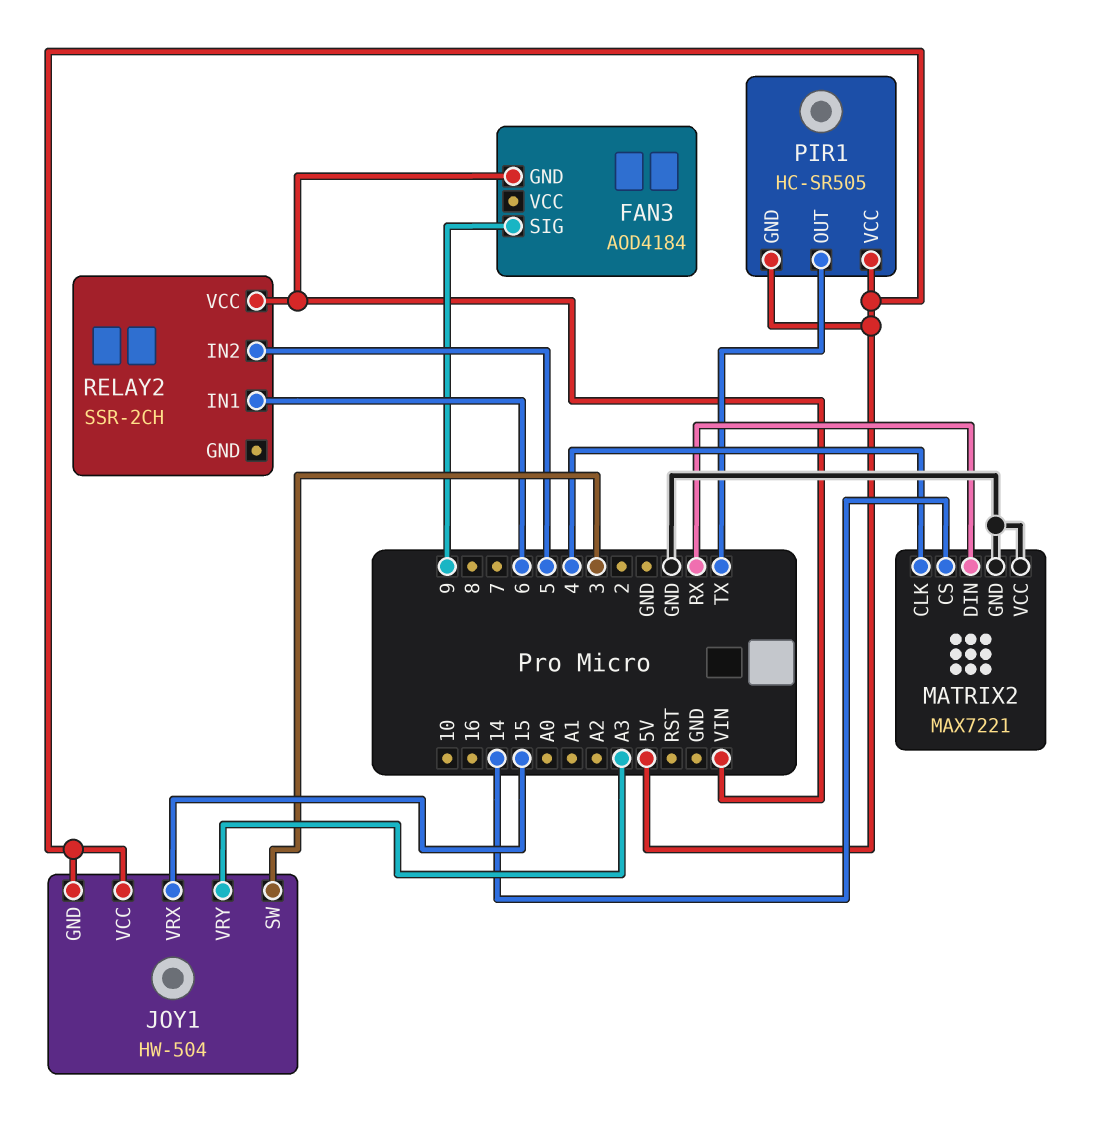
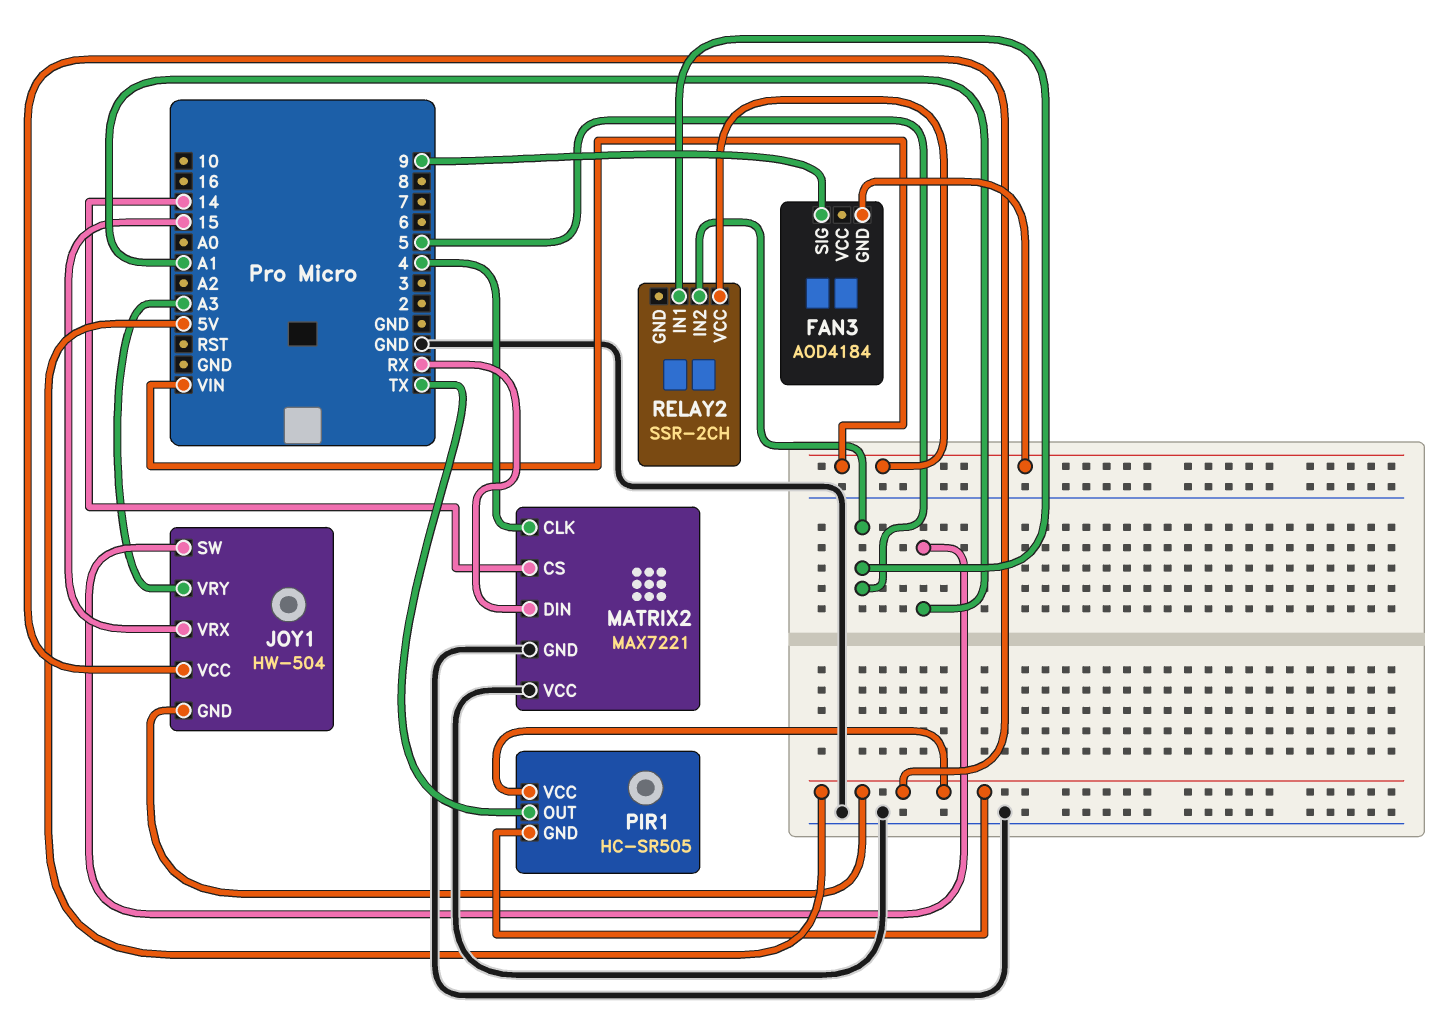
JOY1 pin SW: 3 -> A1
RELAY2 pin IN1: 6 -> 5

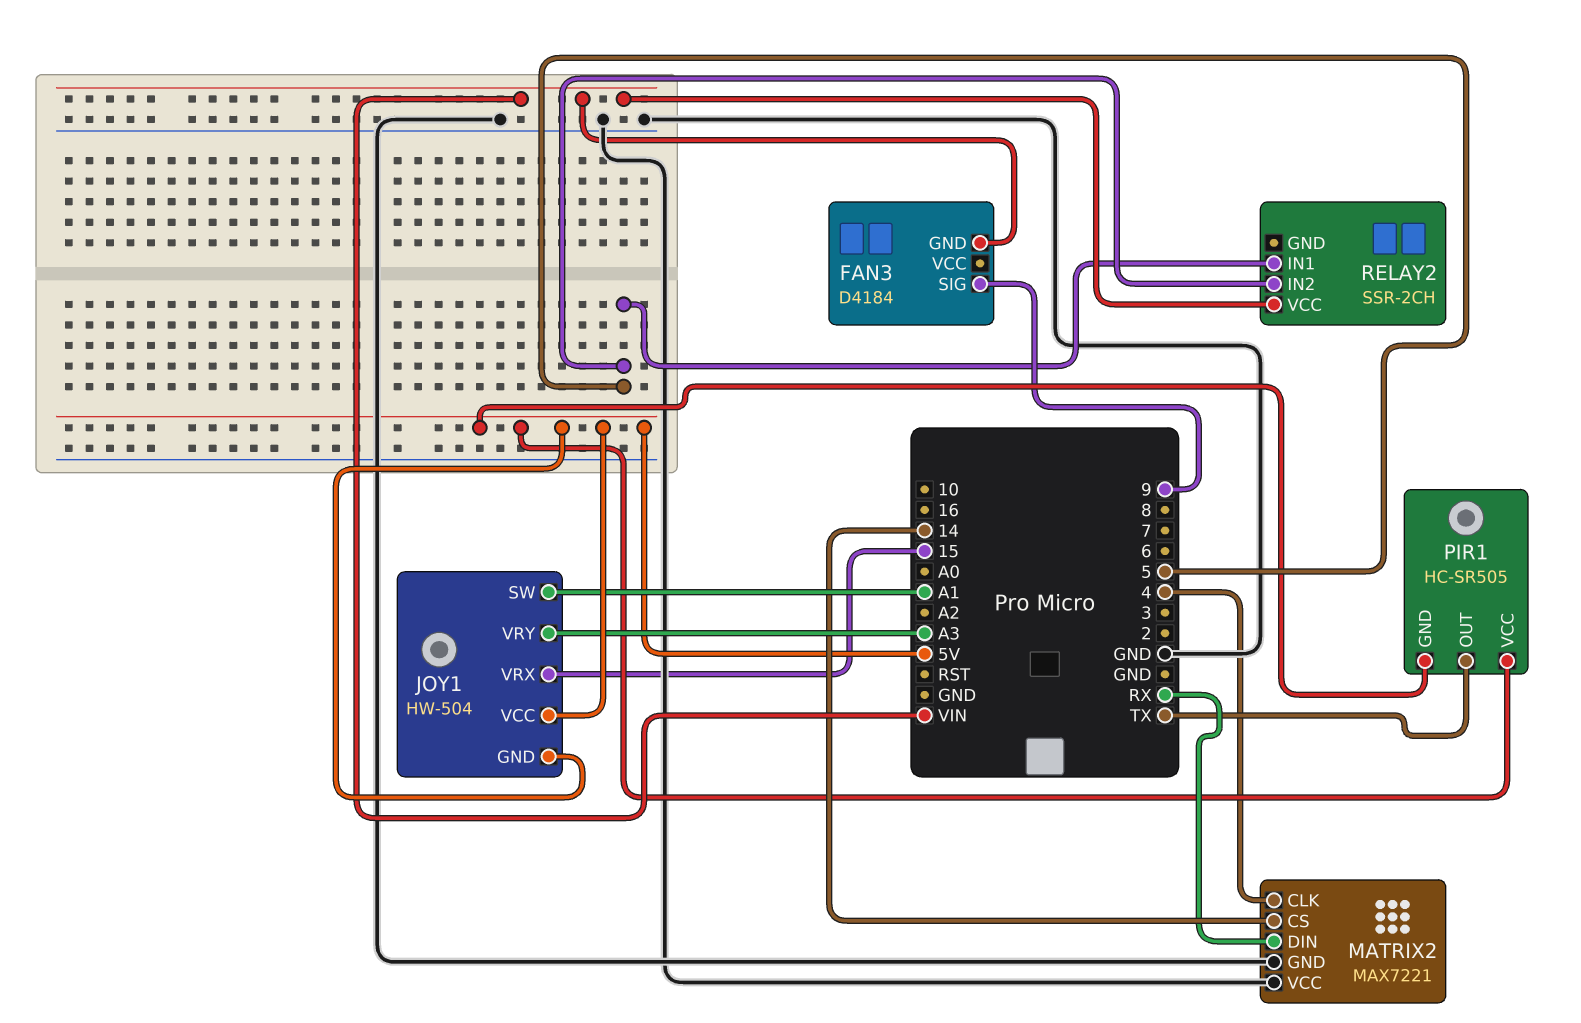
FAN3: AOD4184 -> D4184

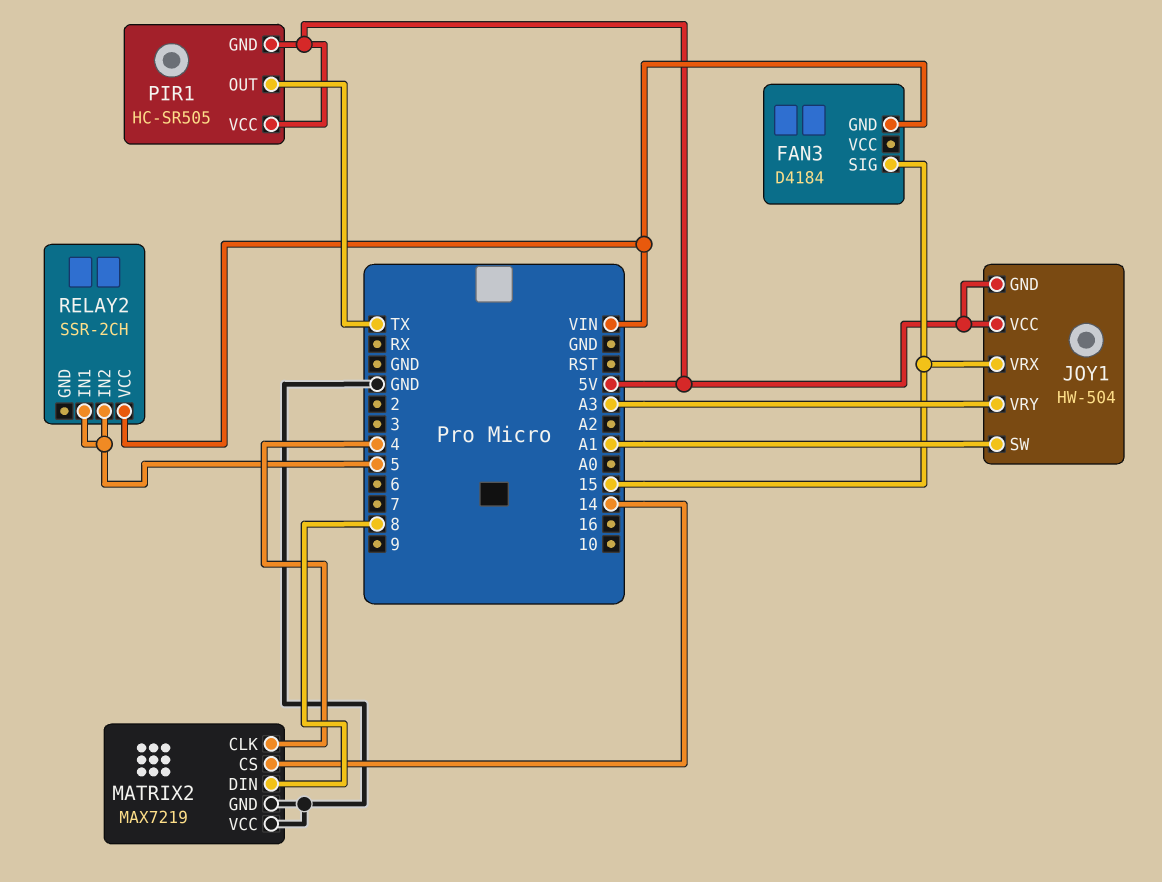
FAN3 pin SIG: 9 -> 15
MATRIX2: MAX7221 -> MAX7219
MATRIX2 pin DIN: RX -> 8

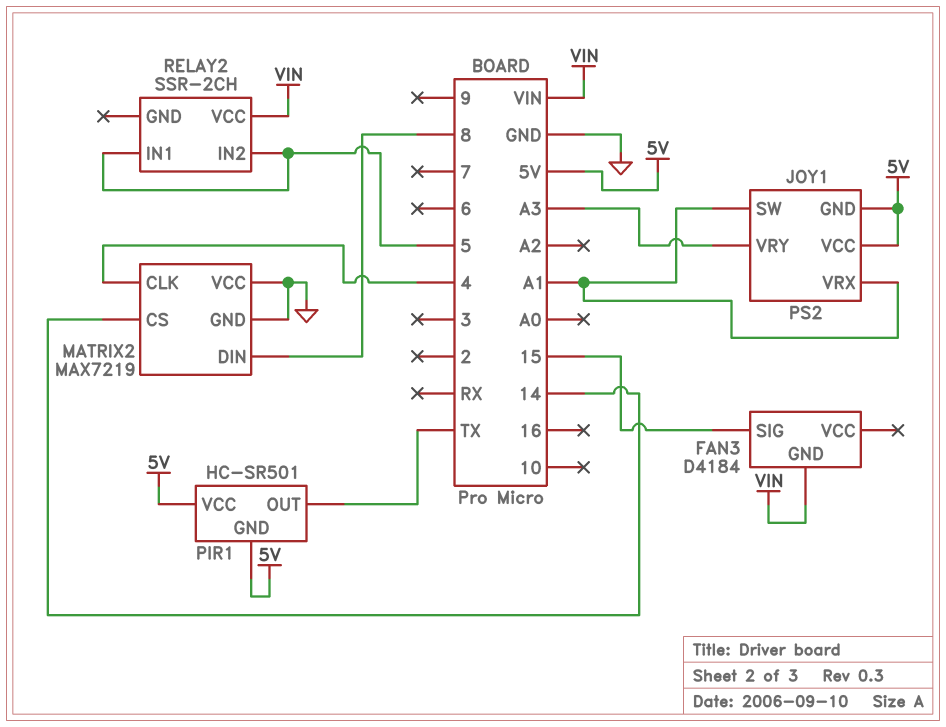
JOY1: HW-504 -> PS2
JOY1 pin VRX: 15 -> A1
PIR1: HC-SR505 -> HC-SR501

